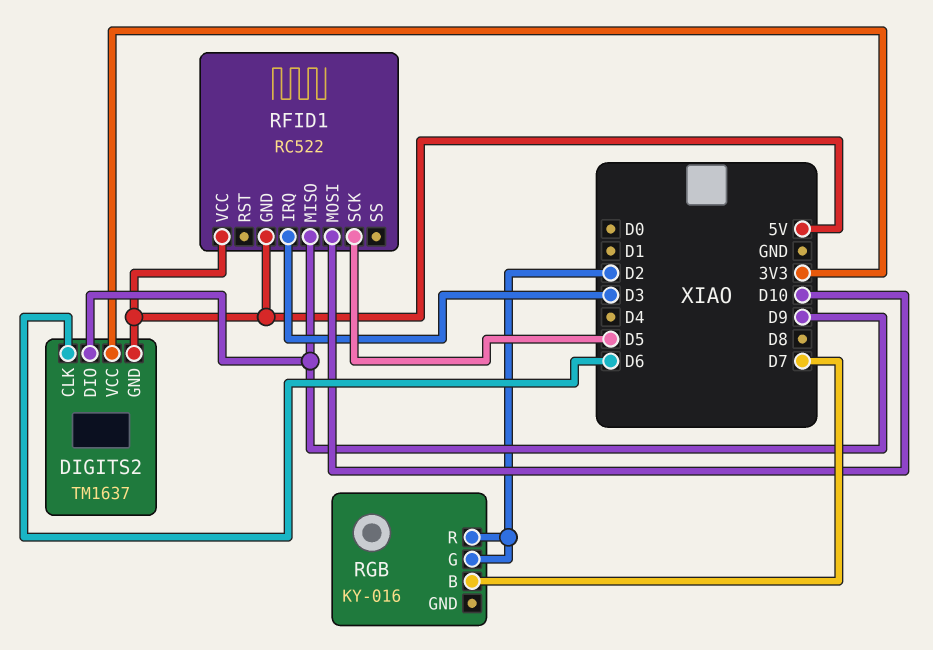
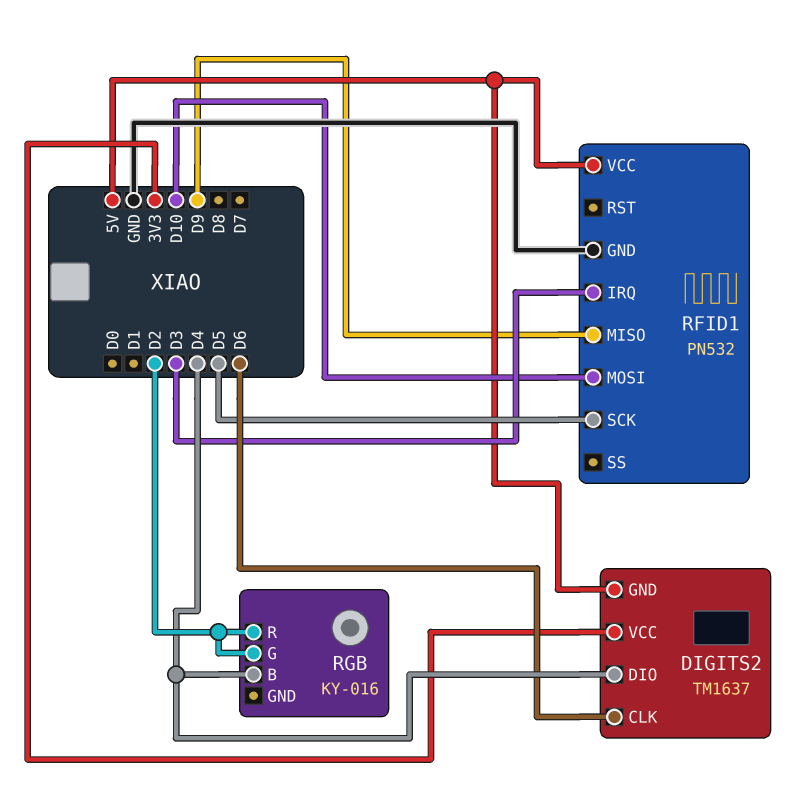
DIGITS2 pin DIO: D9 -> D4
RFID1: RC522 -> PN532
RFID1 pin GND: 5V -> GND
RGB pin B: D7 -> D4

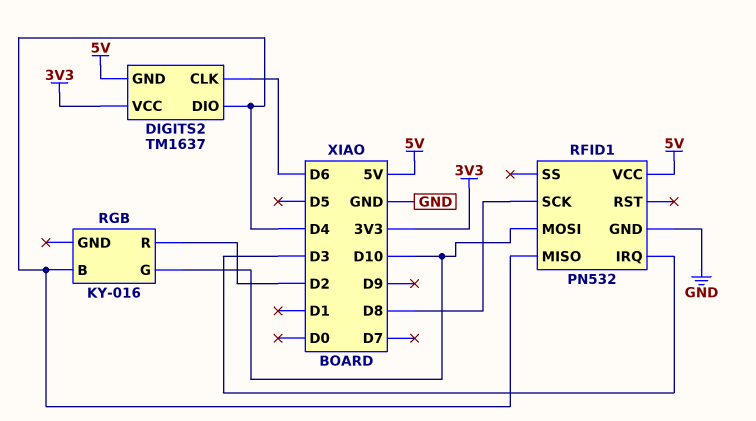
RFID1 pin MISO: D9 -> D4
RFID1 pin SCK: D5 -> D8
RGB pin G: D2 -> D10

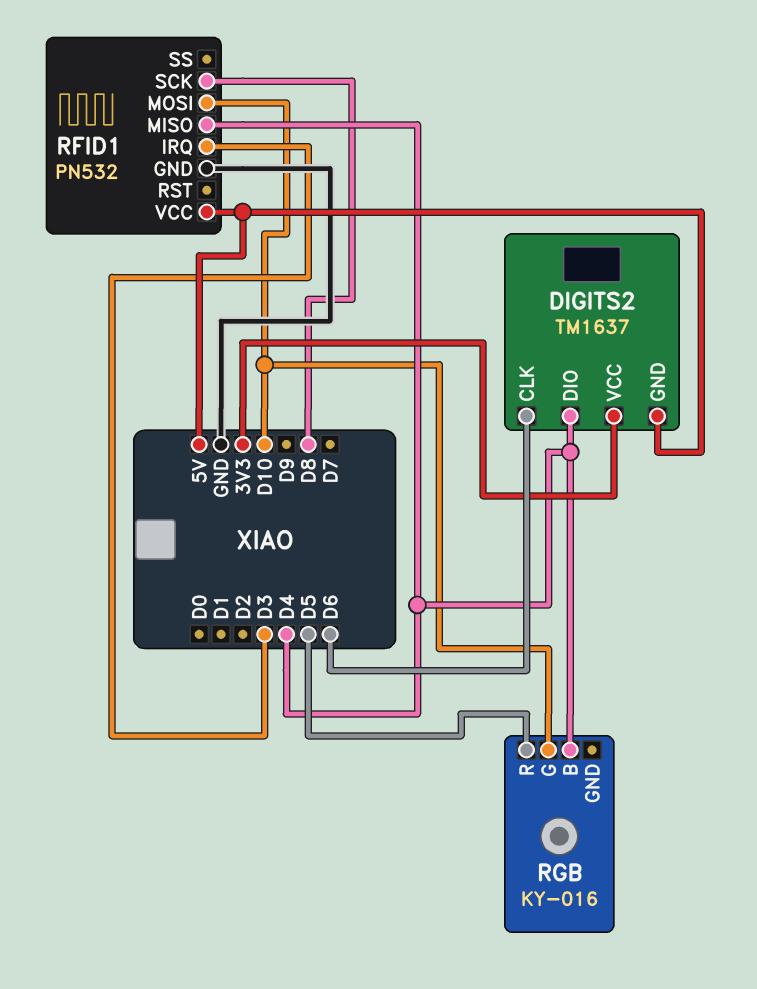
RGB pin R: D2 -> D5

